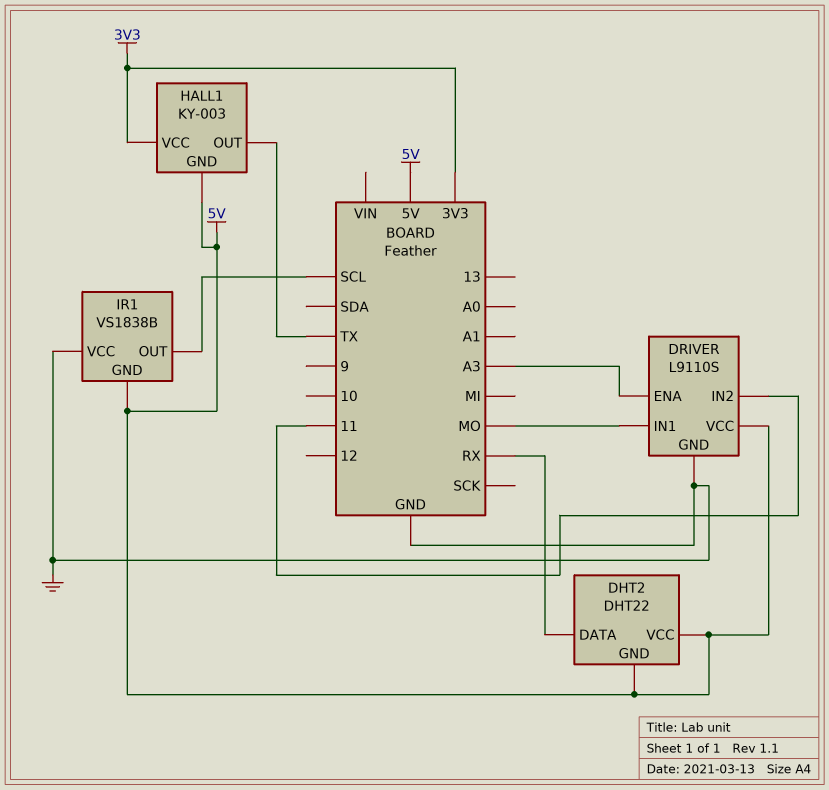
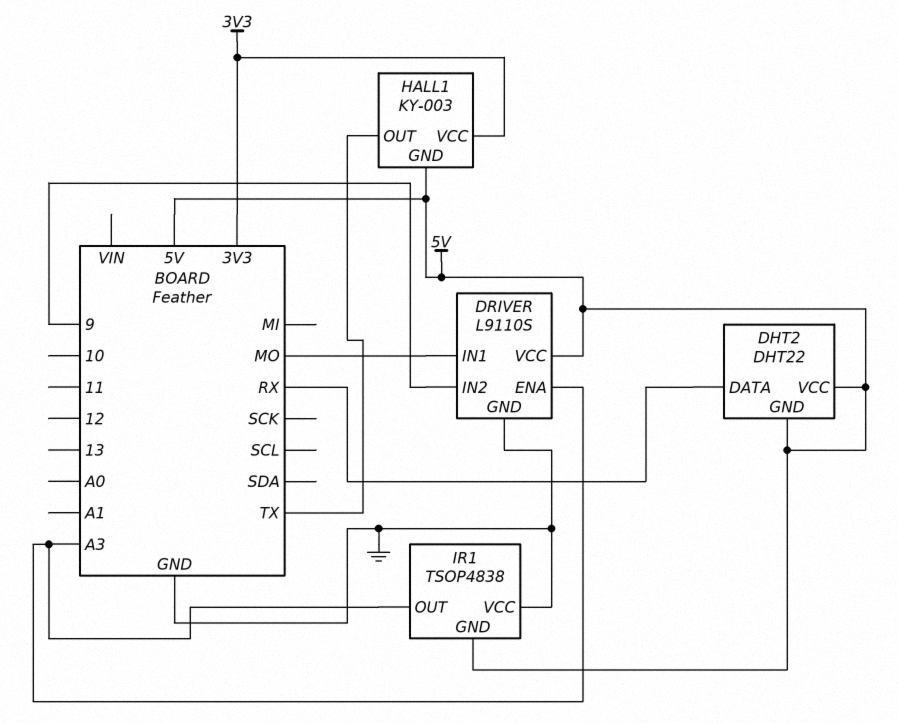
DRIVER pin IN2: 11 -> 9
IR1: VS1838B -> TSOP4838
IR1 pin OUT: SCL -> A3

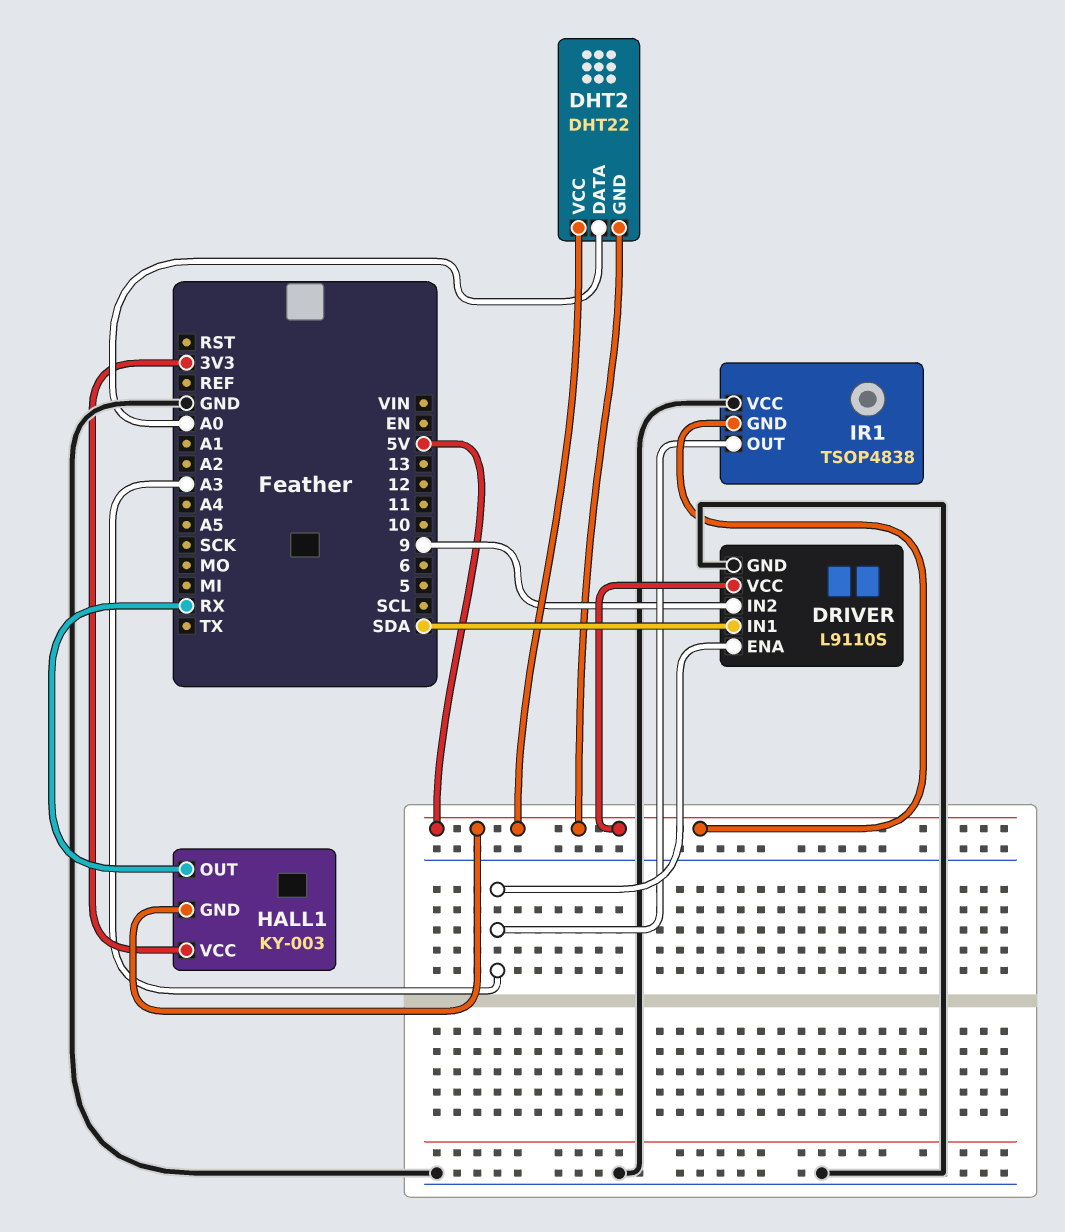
DHT2 pin DATA: RX -> A0
DRIVER pin IN1: MO -> SDA
HALL1 pin OUT: TX -> RX

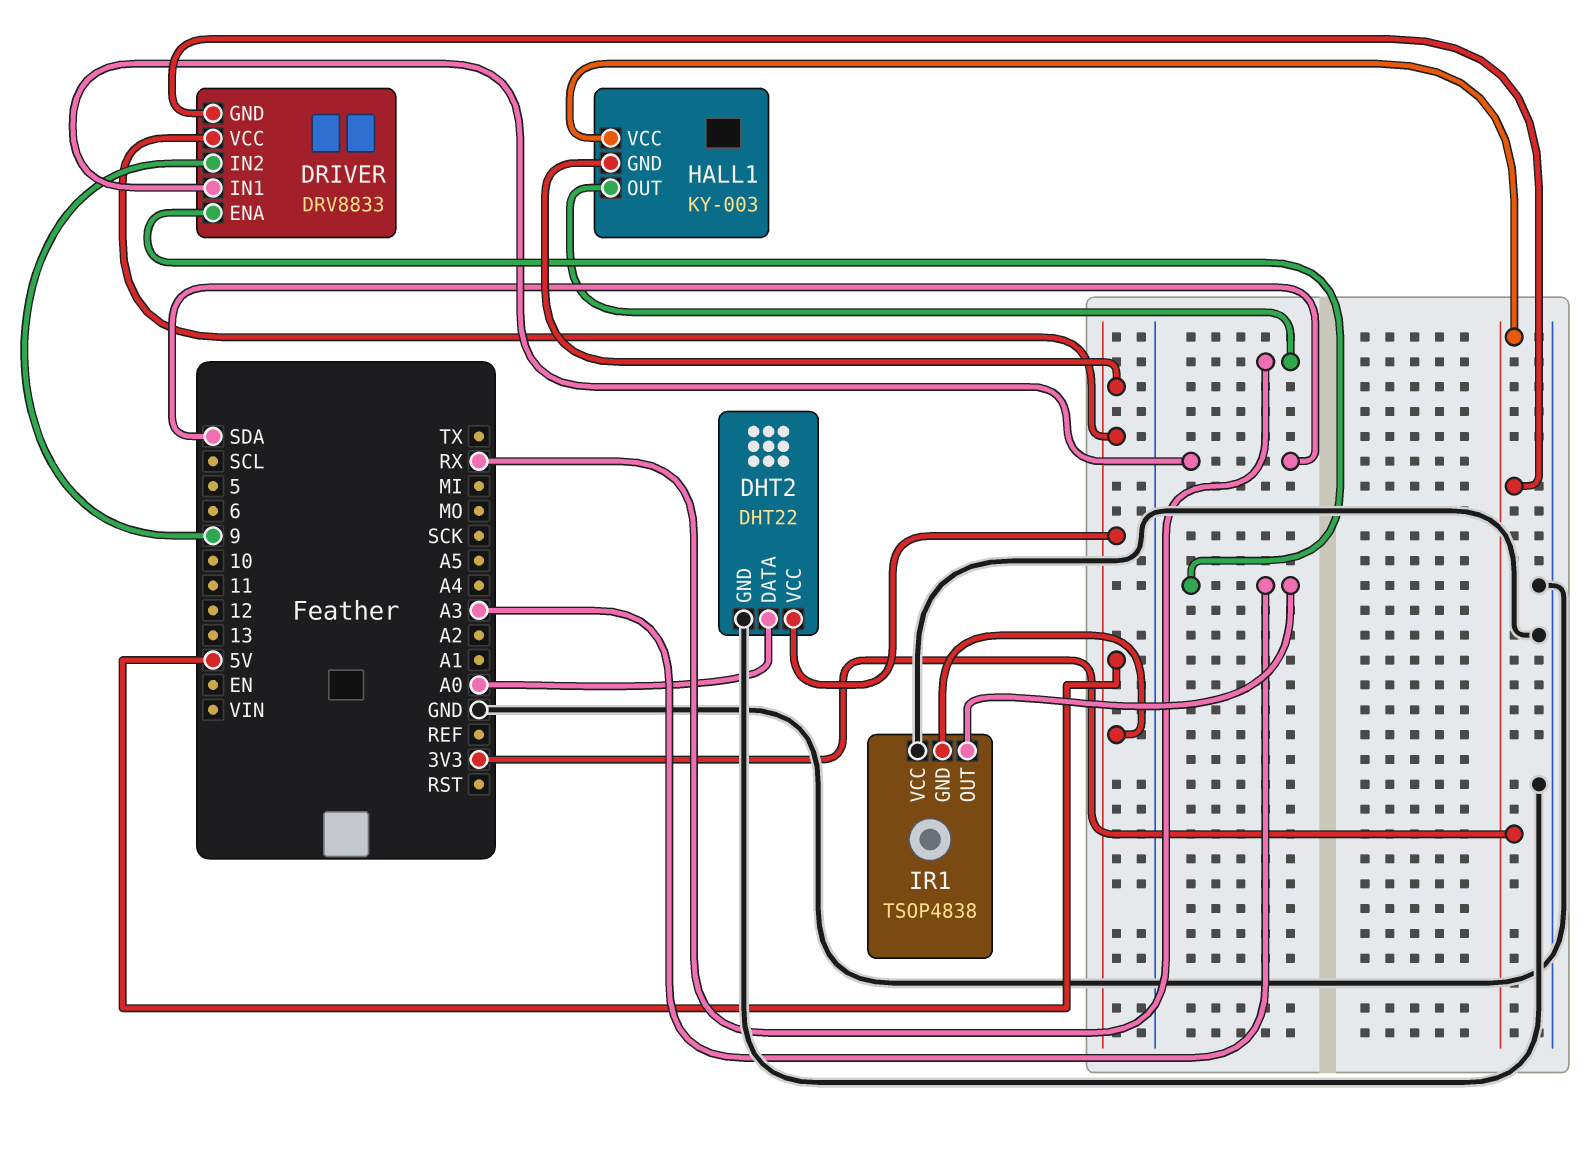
DHT2 pin GND: 5V -> GND
DRIVER: L9110S -> DRV8833
DRIVER pin GND: GND -> 3V3

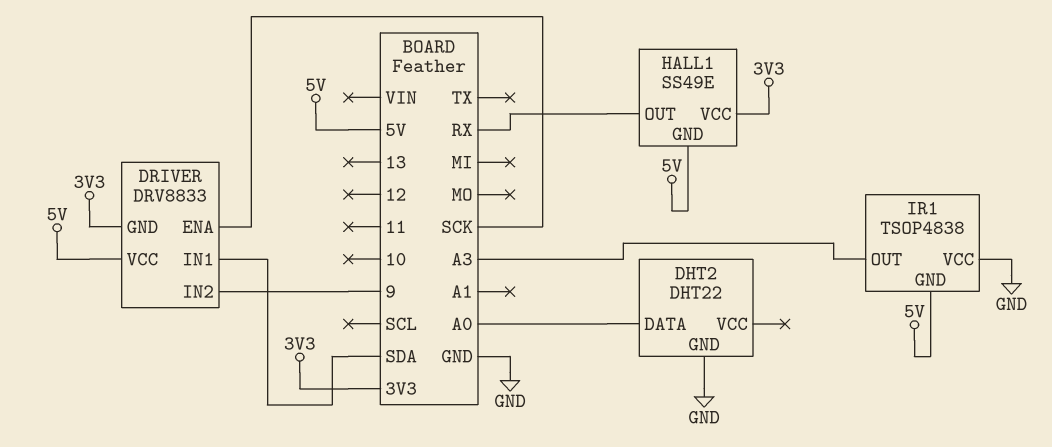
DHT2 pin VCC: 5V -> none
DRIVER pin ENA: A3 -> SCK
HALL1: KY-003 -> SS49E

